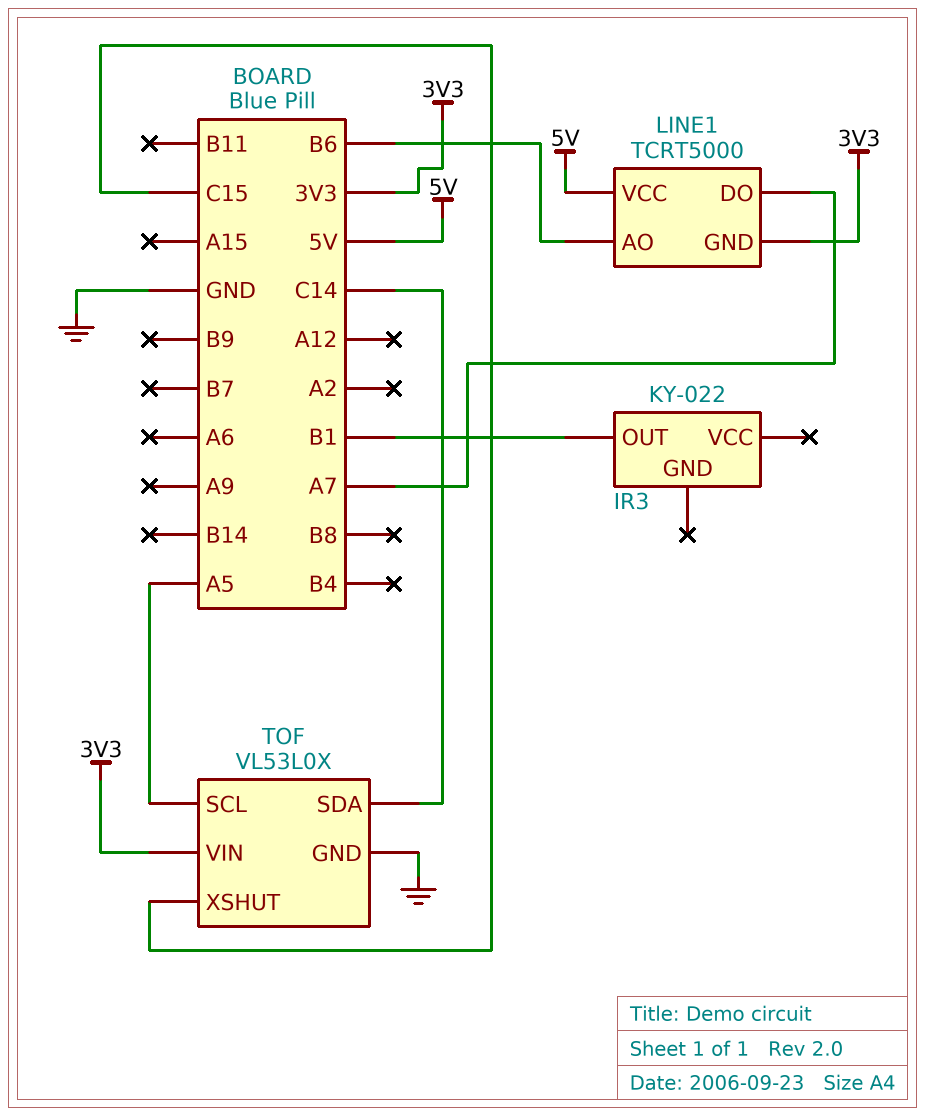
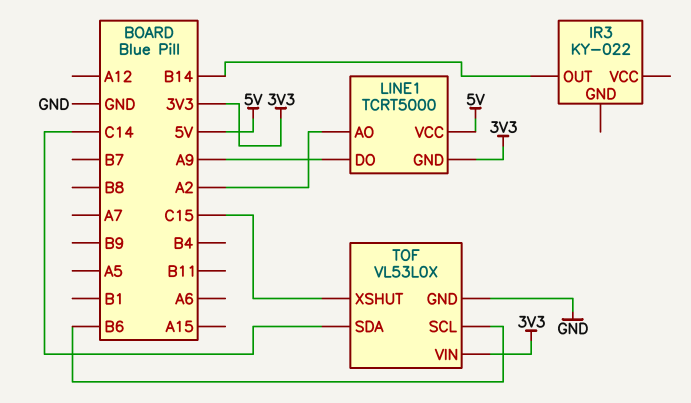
IR3 pin OUT: B1 -> B14
LINE1 pin AO: B6 -> A2
LINE1 pin DO: A7 -> A9
TOF pin SCL: A5 -> B6

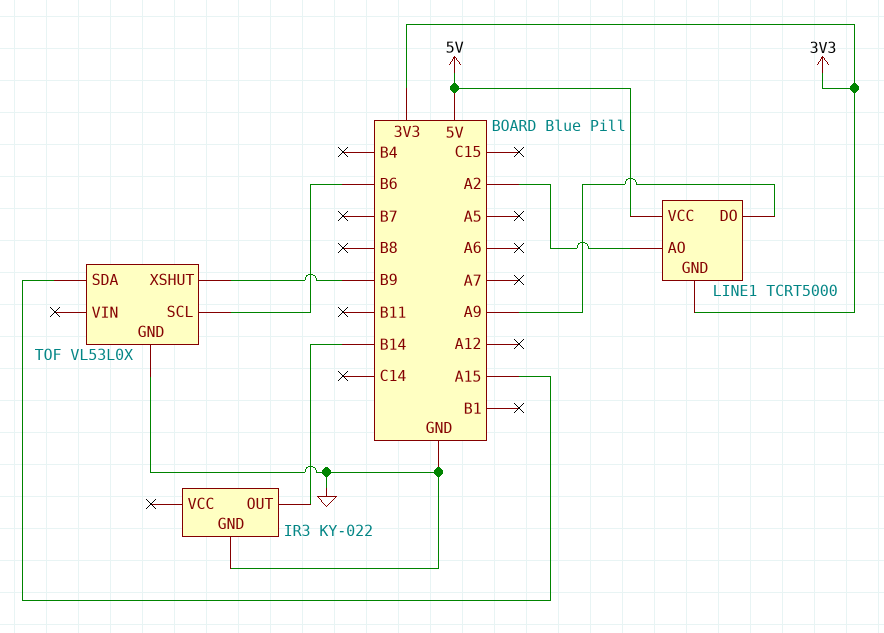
IR3 pin GND: none -> GND
TOF pin SDA: C14 -> A15
TOF pin VIN: 3V3 -> none
TOF pin XSHUT: C15 -> B9

